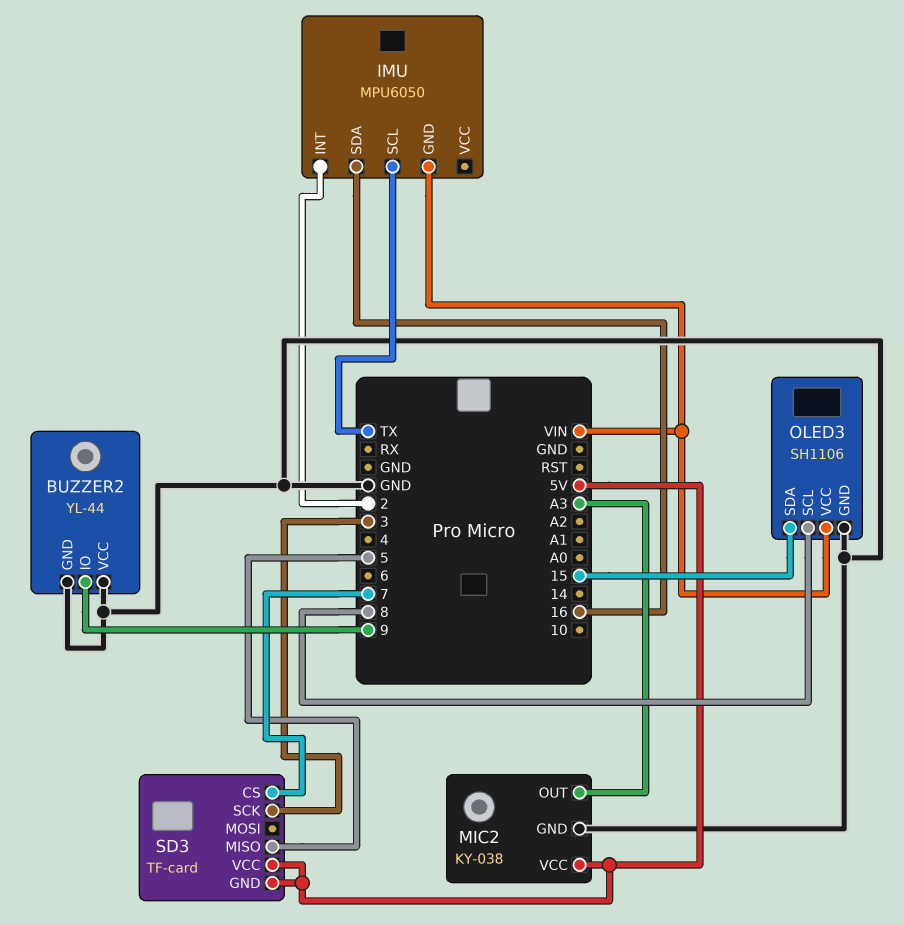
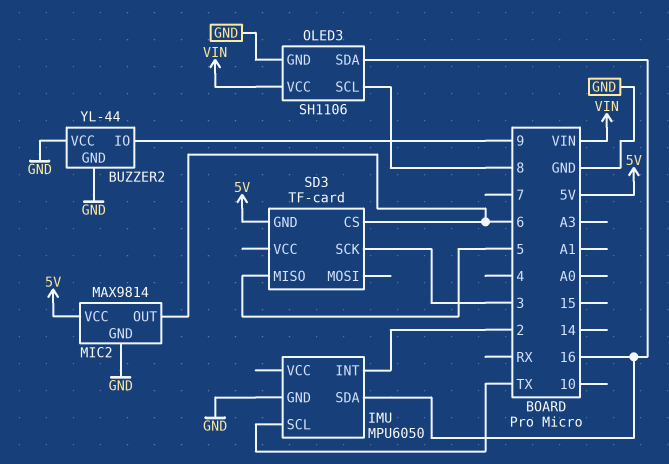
IMU pin GND: VIN -> GND
MIC2: KY-038 -> MAX9814
MIC2 pin OUT: A3 -> 6
OLED3 pin SDA: 15 -> 16
SD3 pin CS: 7 -> 6
SD3 pin VCC: 5V -> none

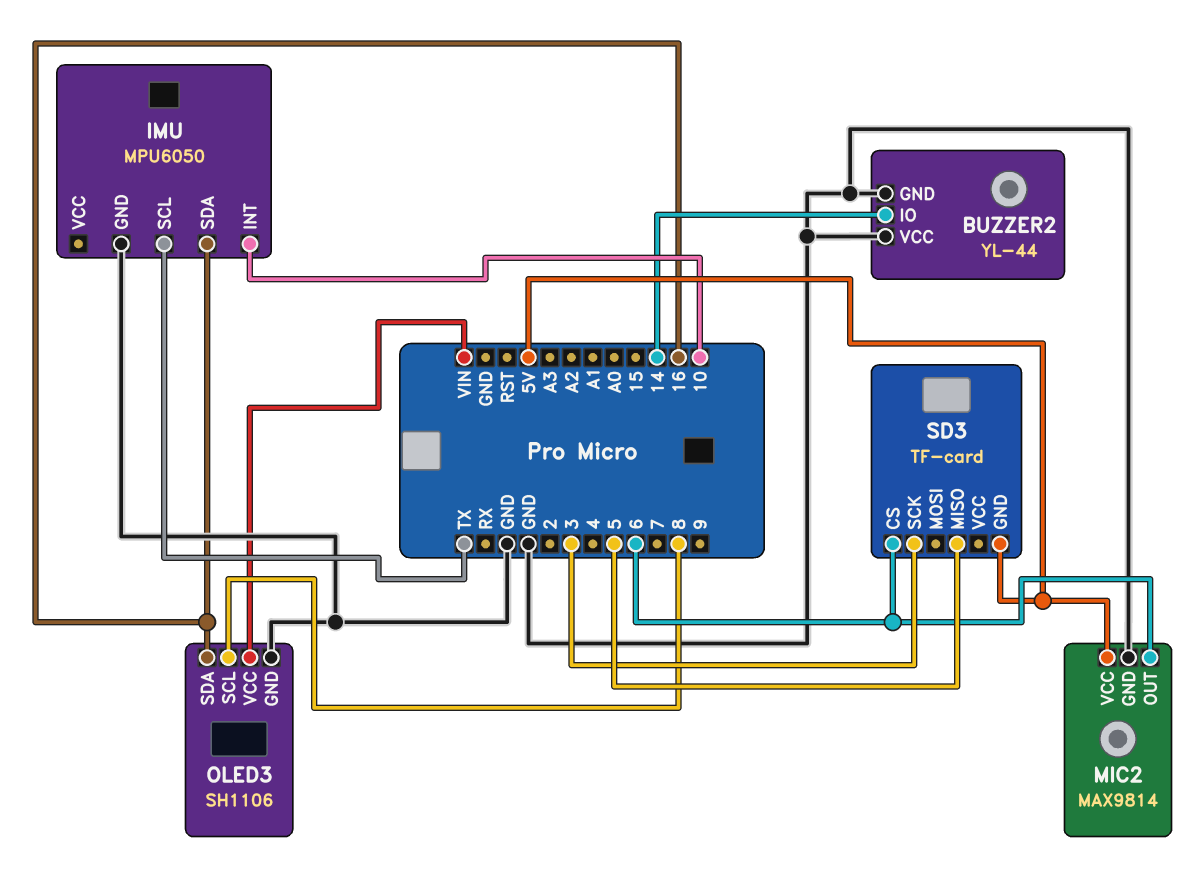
BUZZER2 pin IO: 9 -> 14
IMU pin INT: 2 -> 10

